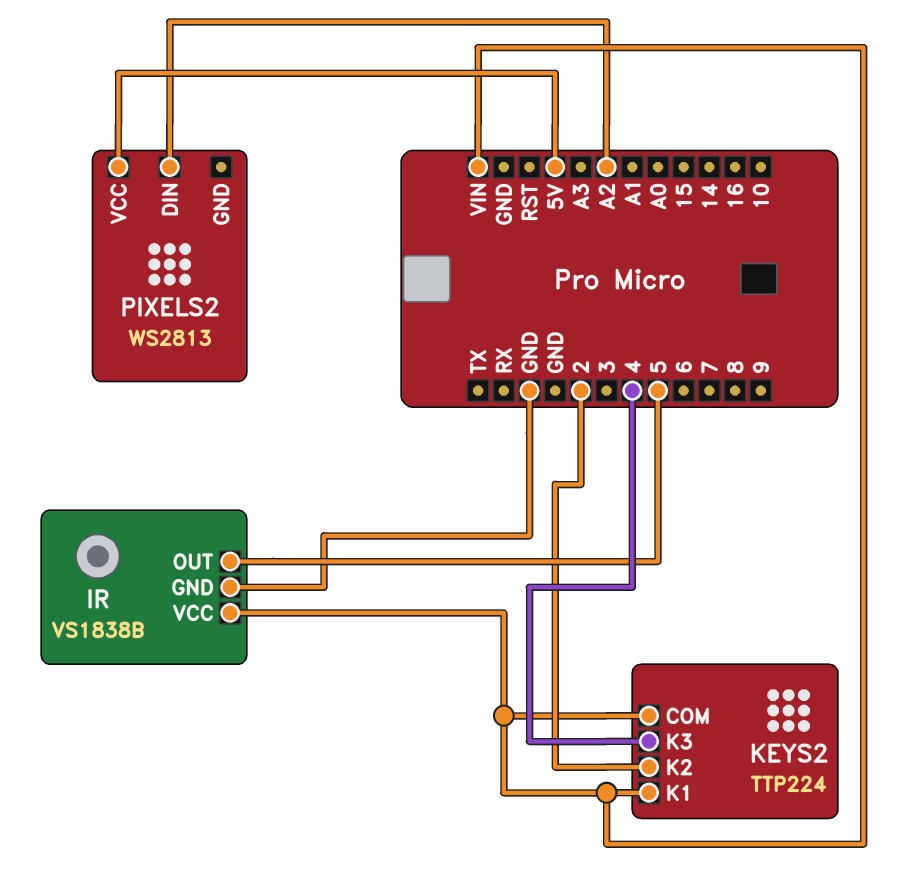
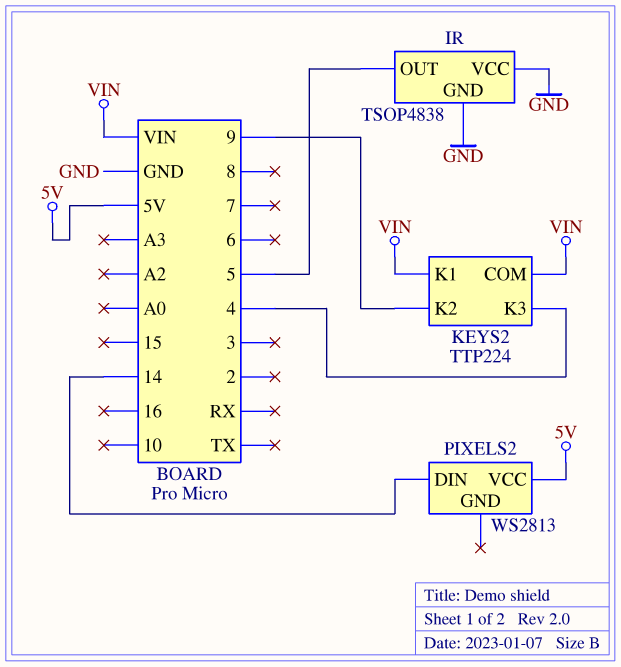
IR: VS1838B -> TSOP4838
IR pin VCC: VIN -> GND
KEYS2 pin K2: 2 -> 9
PIXELS2 pin DIN: A2 -> 14

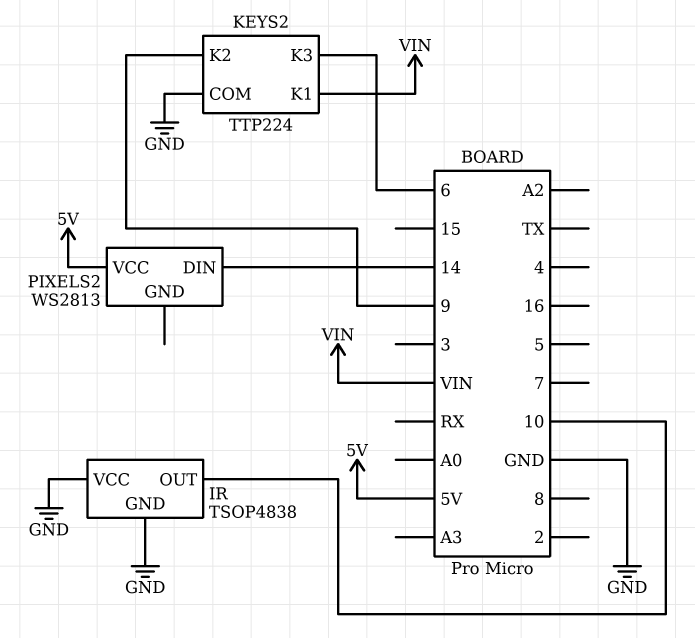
IR pin OUT: 5 -> 10
KEYS2 pin COM: VIN -> GND
KEYS2 pin K3: 4 -> 6

